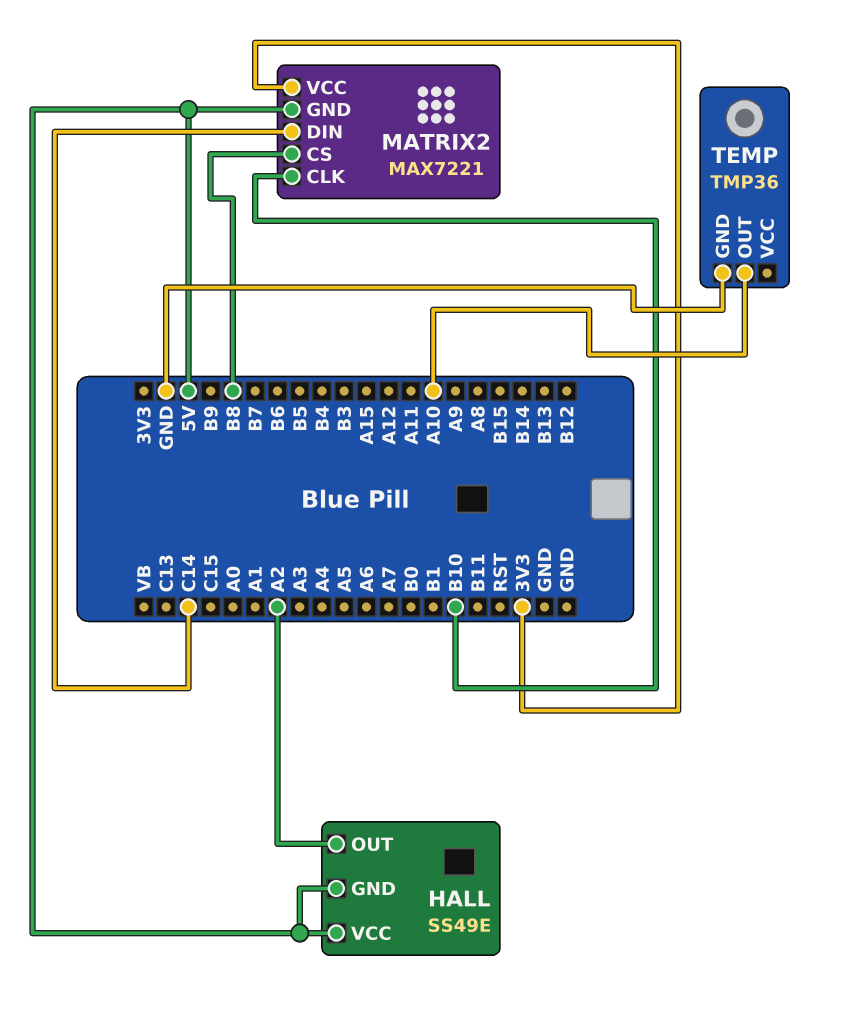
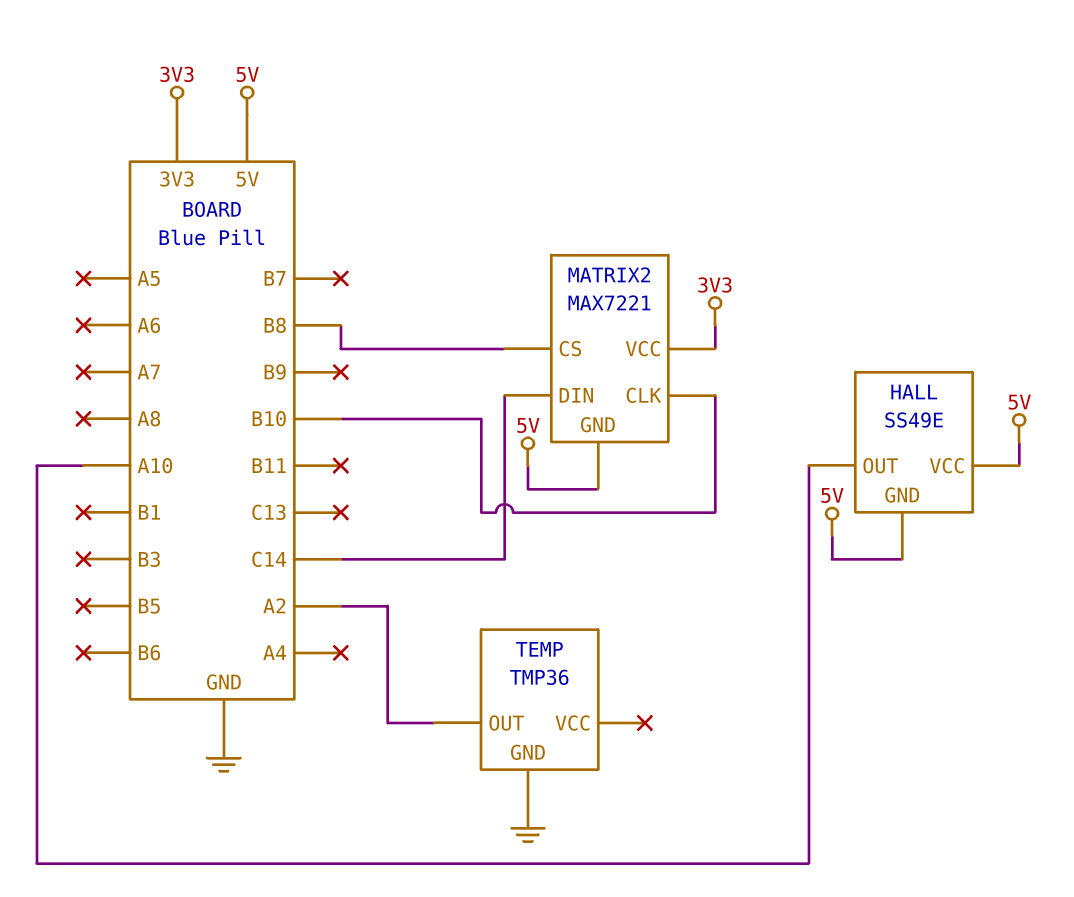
HALL pin OUT: A2 -> A10
TEMP pin OUT: A10 -> A2

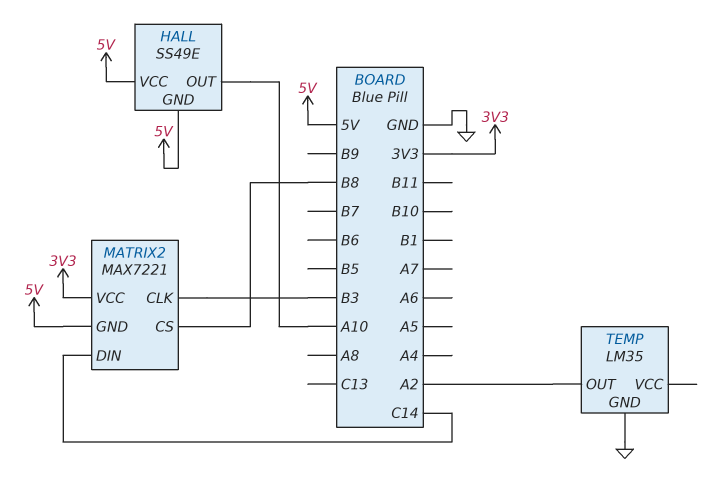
MATRIX2 pin CLK: B10 -> B3
TEMP: TMP36 -> LM35

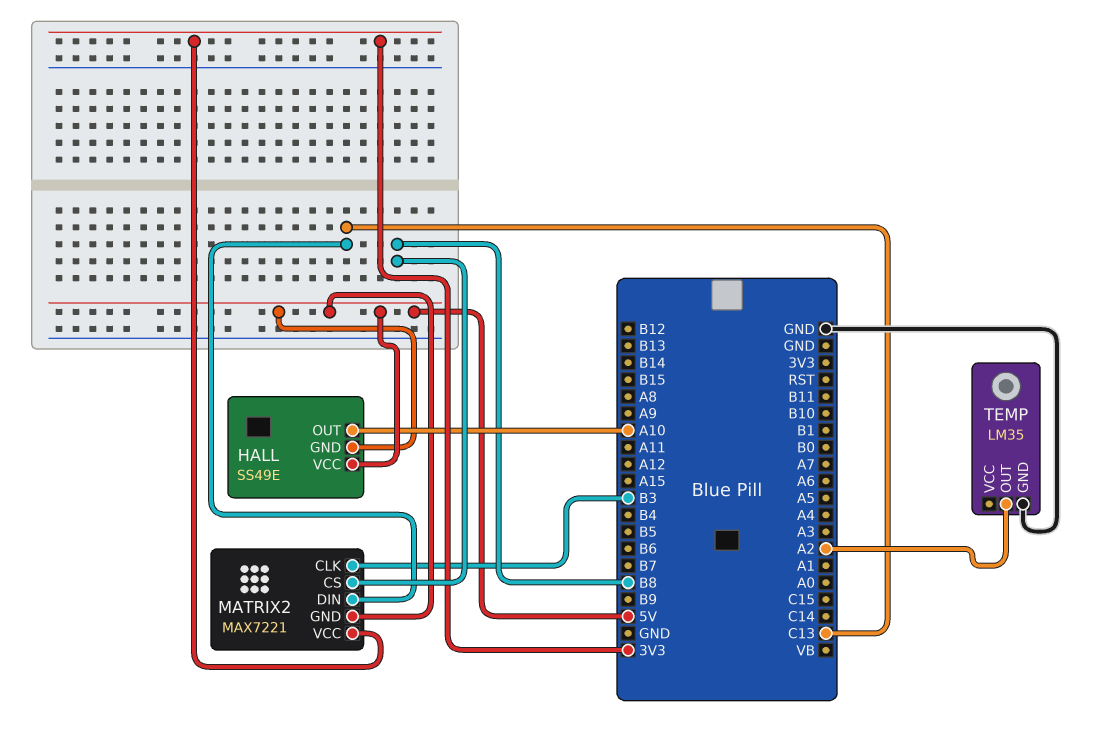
MATRIX2 pin DIN: C14 -> C13

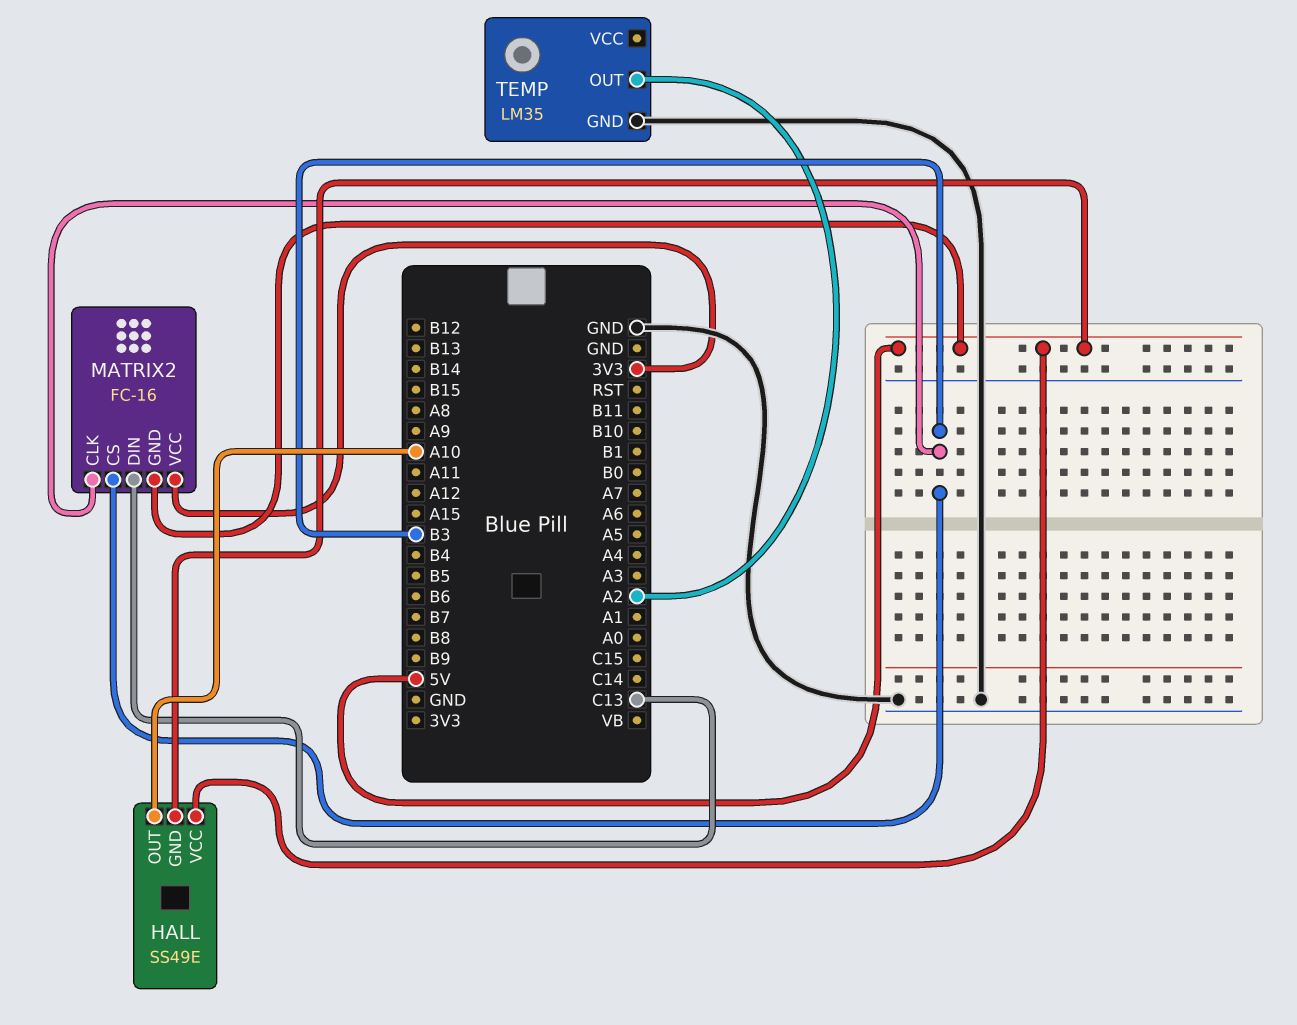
MATRIX2: MAX7221 -> FC-16
MATRIX2 pin CS: B8 -> B3

